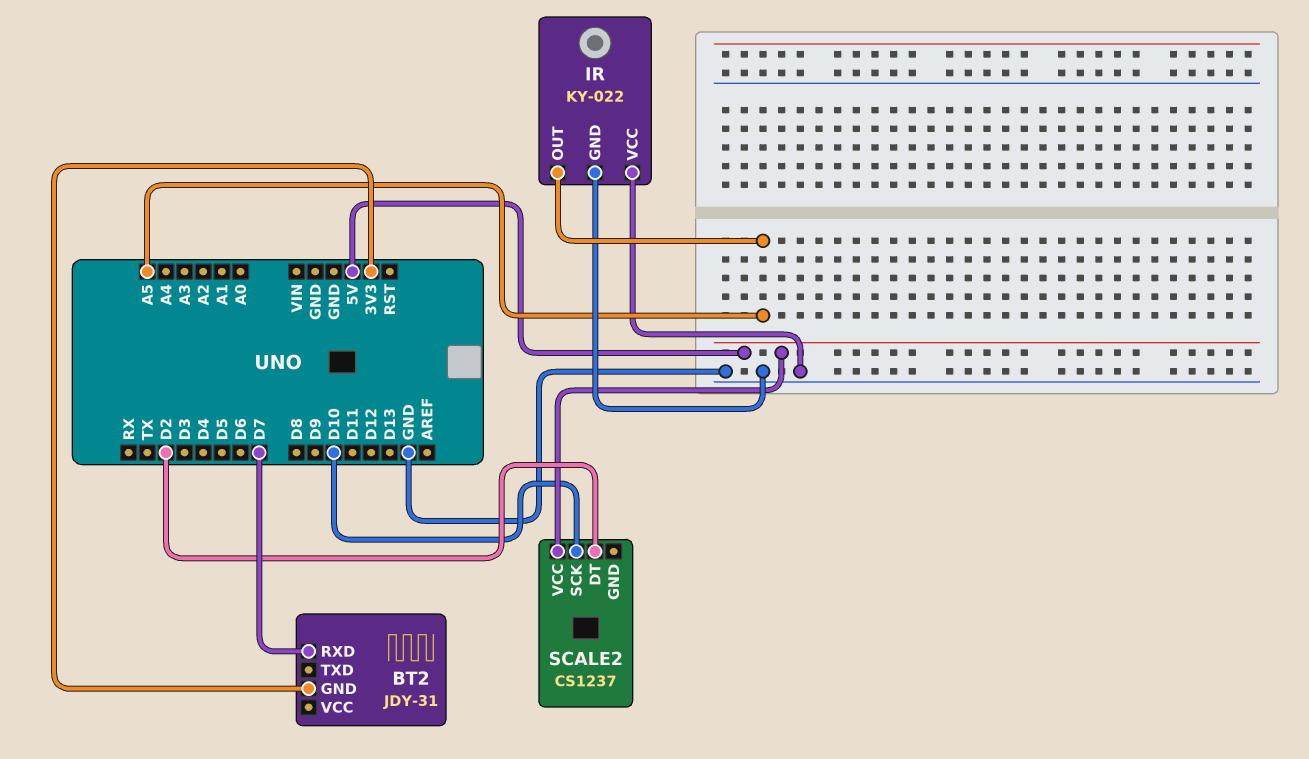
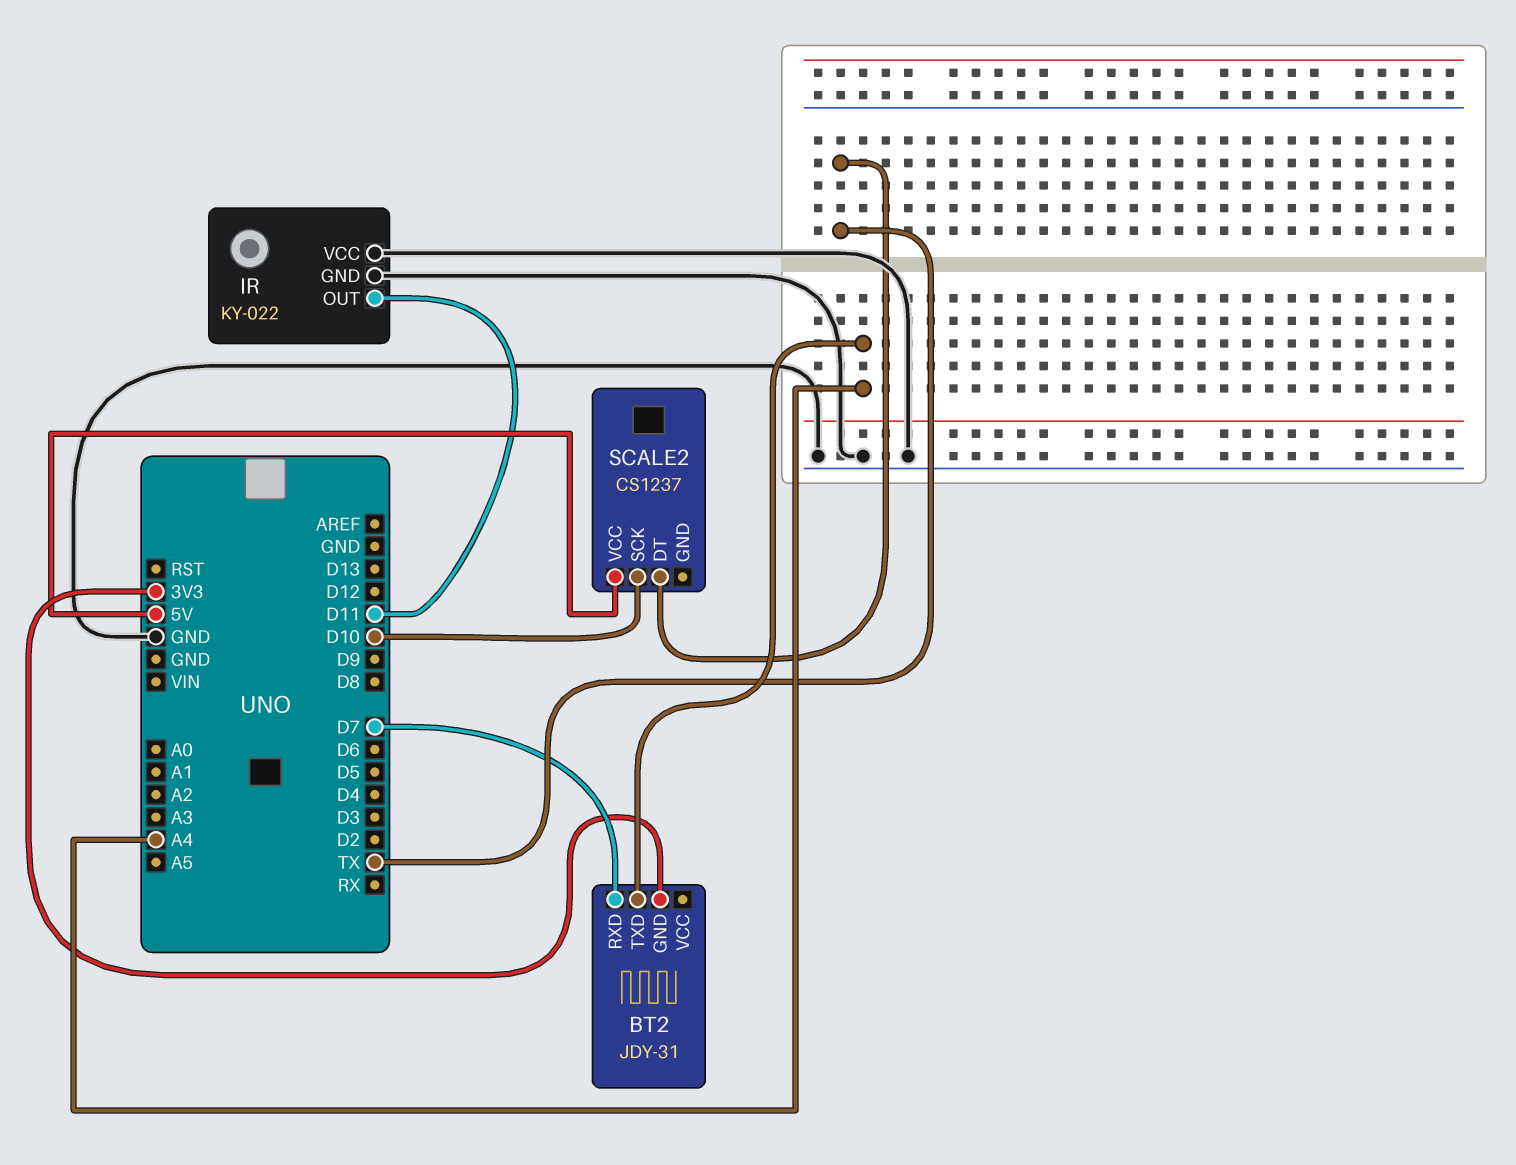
BT2 pin TXD: none -> A4
IR pin OUT: A5 -> D11
SCALE2 pin DT: D2 -> TX

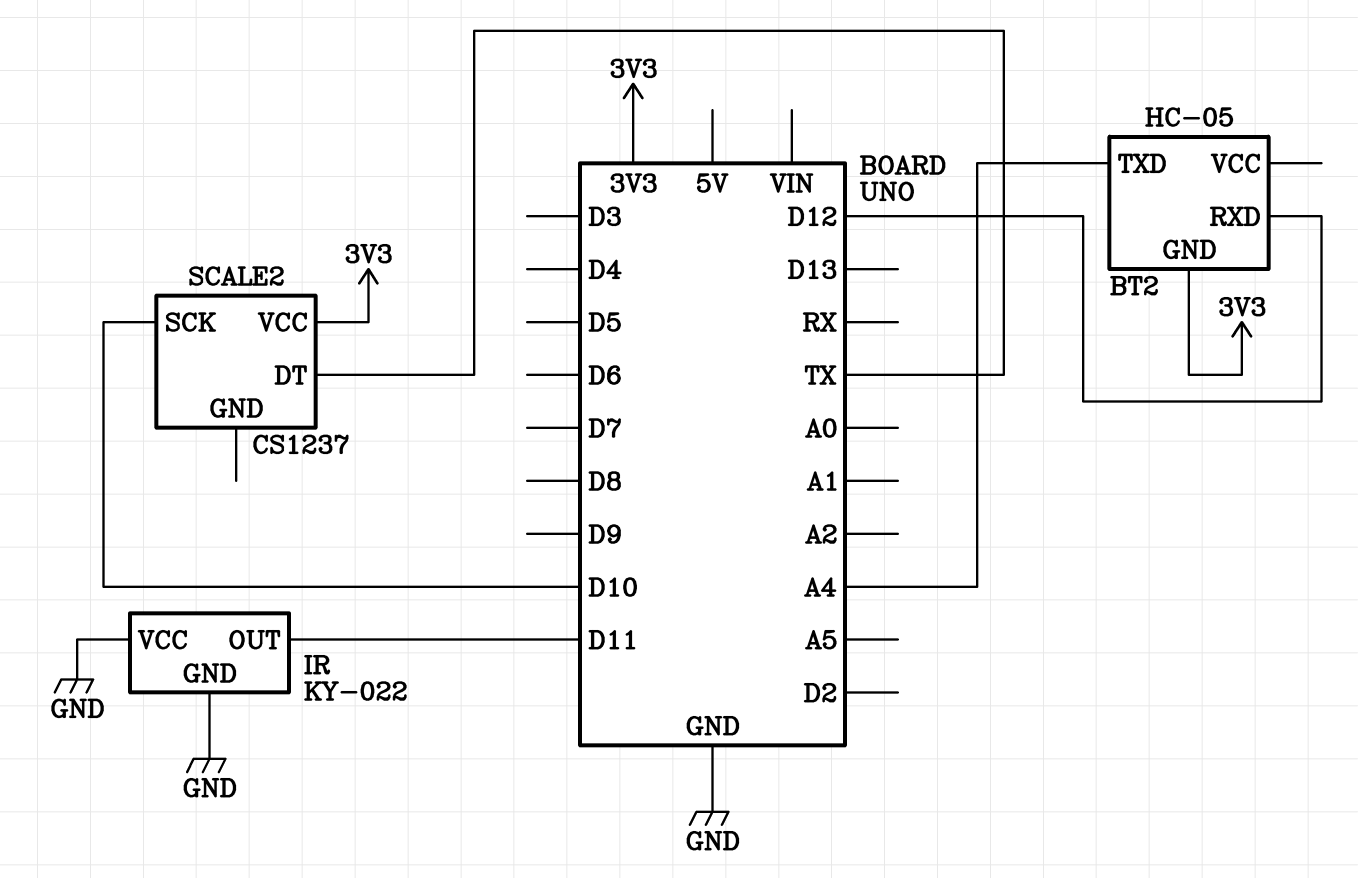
BT2: JDY-31 -> HC-05
BT2 pin RXD: D7 -> D12
SCALE2 pin VCC: 5V -> 3V3

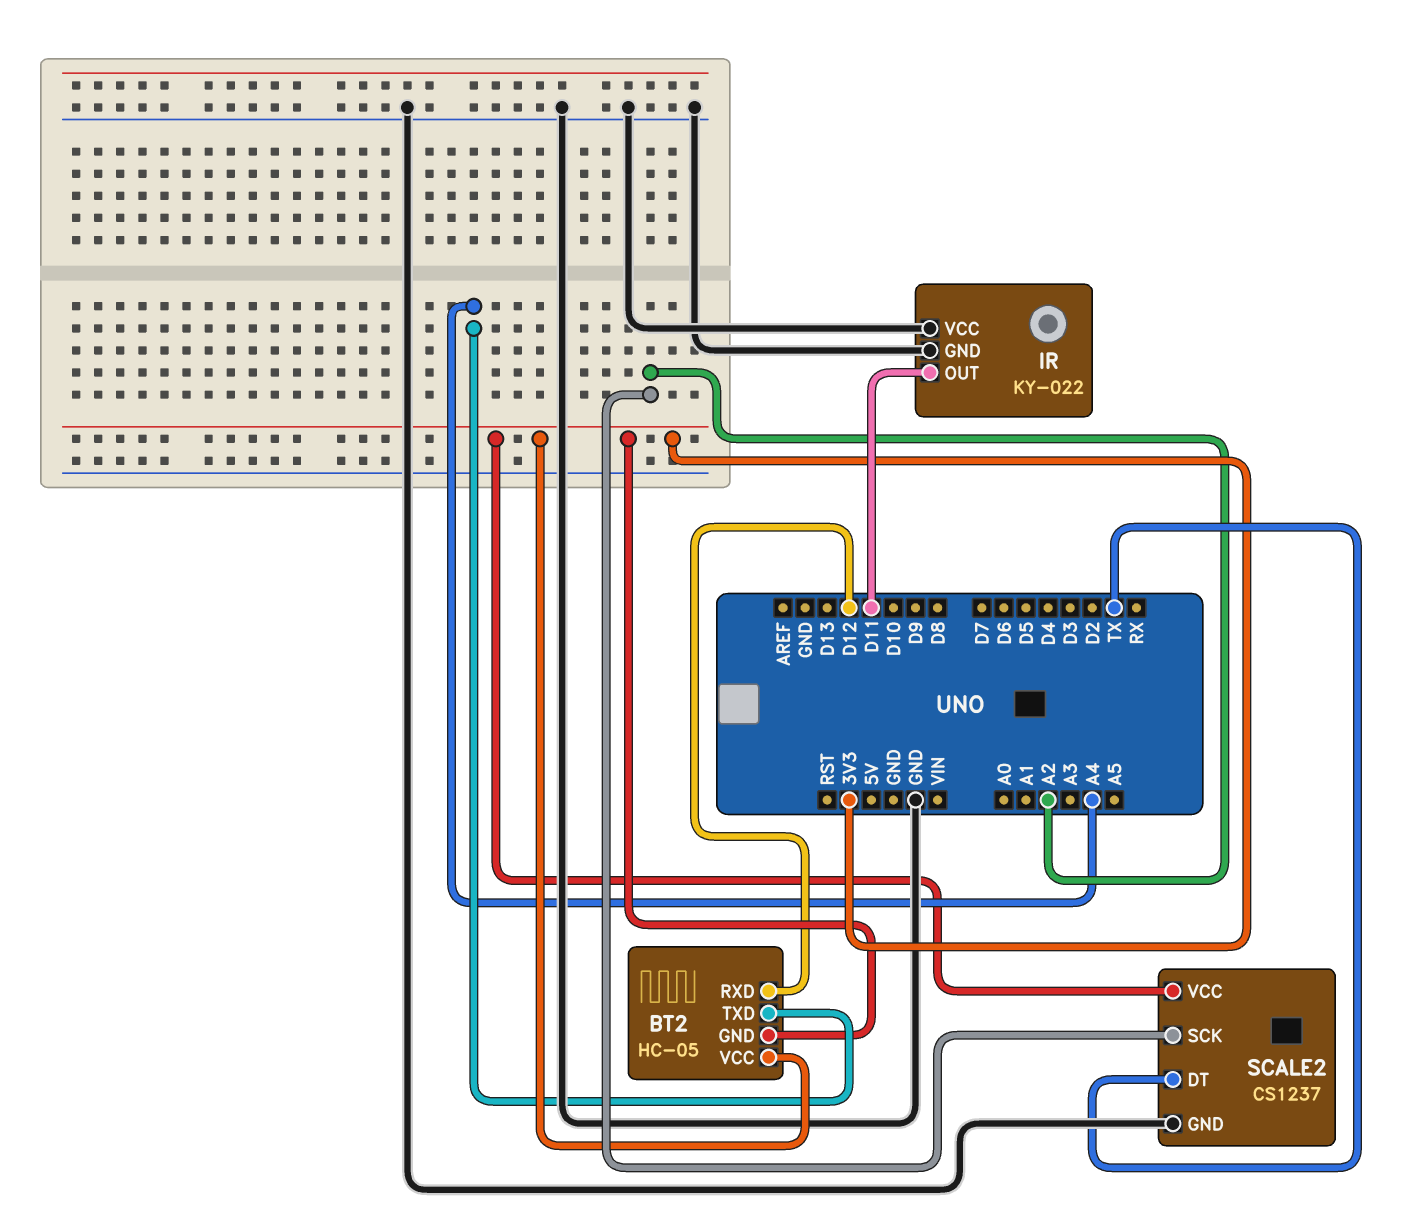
BT2 pin VCC: none -> 3V3
SCALE2 pin GND: none -> GND
SCALE2 pin SCK: D10 -> A2

